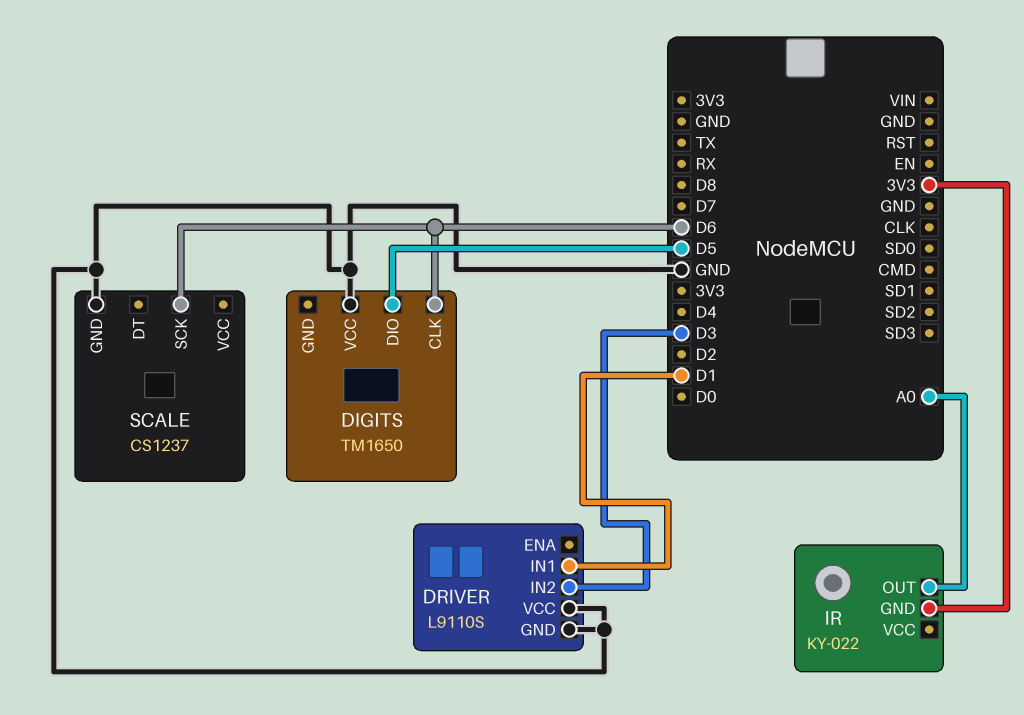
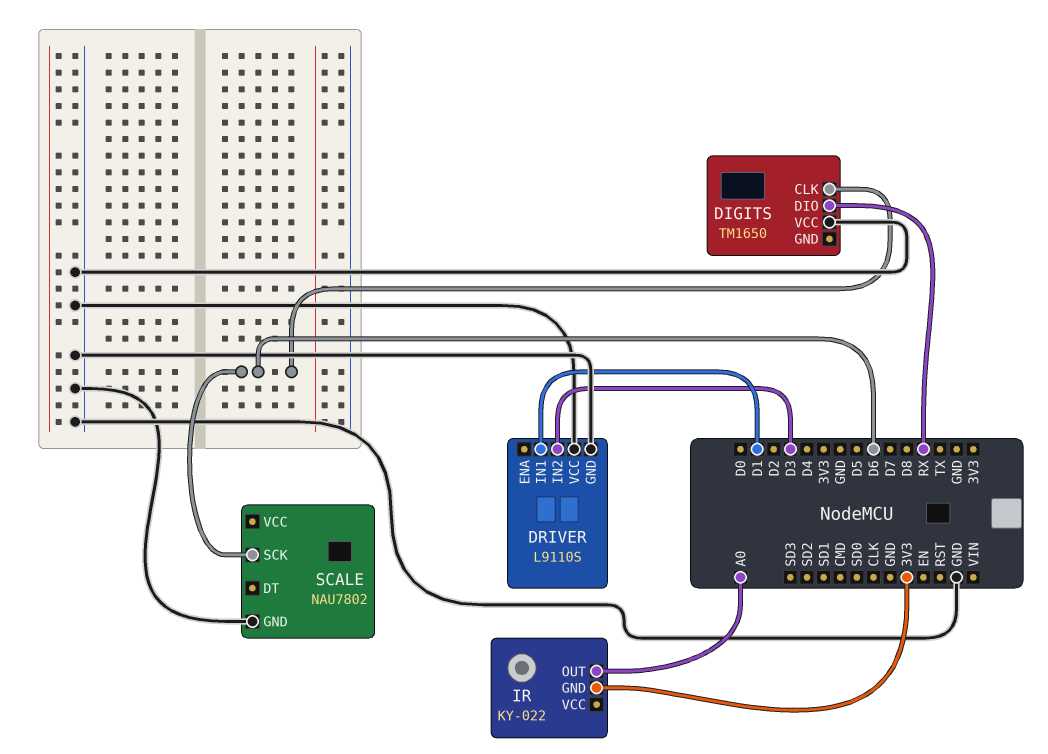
DIGITS pin DIO: D5 -> RX
SCALE: CS1237 -> NAU7802

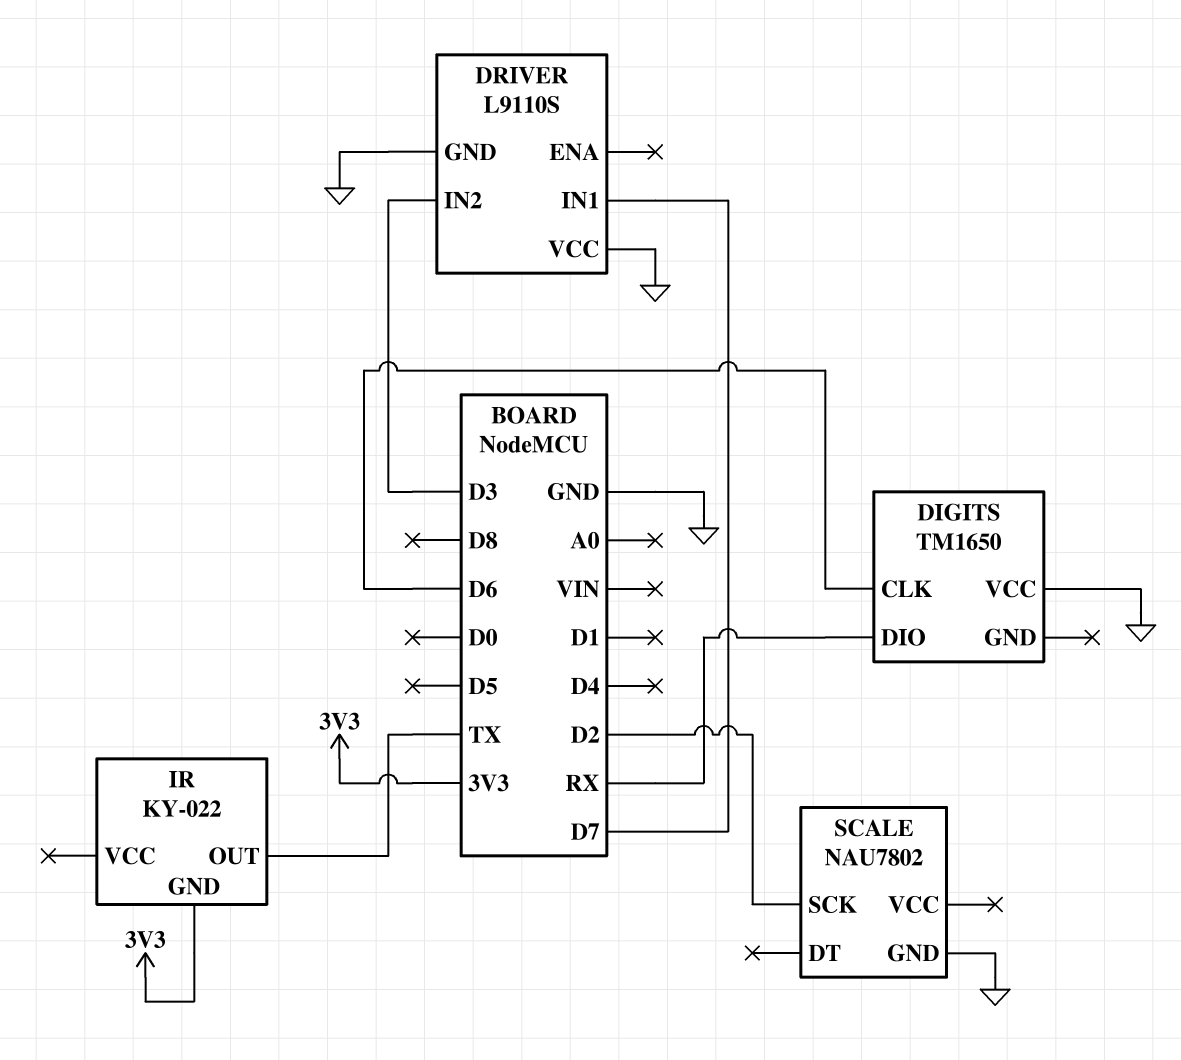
DRIVER pin IN1: D1 -> D7
IR pin OUT: A0 -> TX
SCALE pin SCK: D6 -> D2

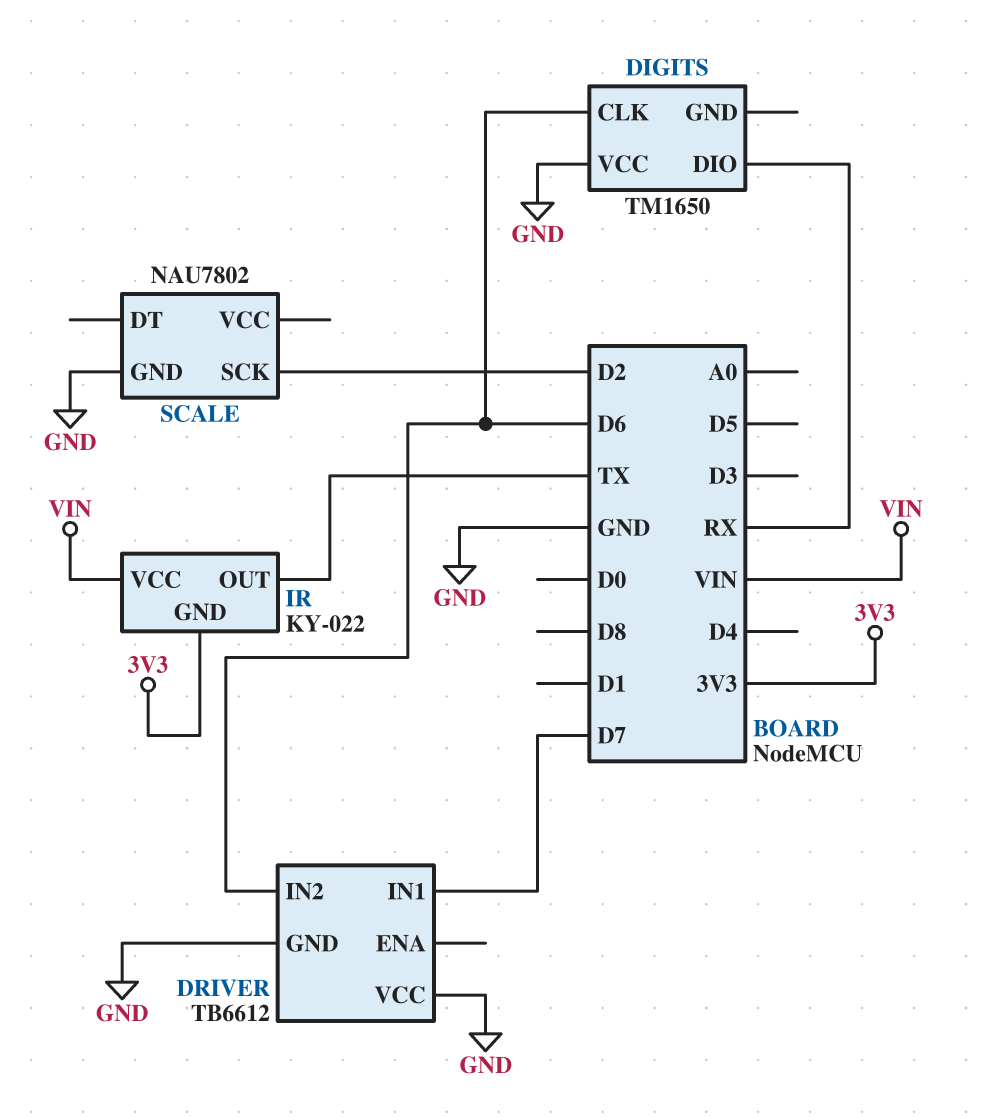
DRIVER: L9110S -> TB6612
DRIVER pin IN2: D3 -> D6
IR pin VCC: none -> VIN

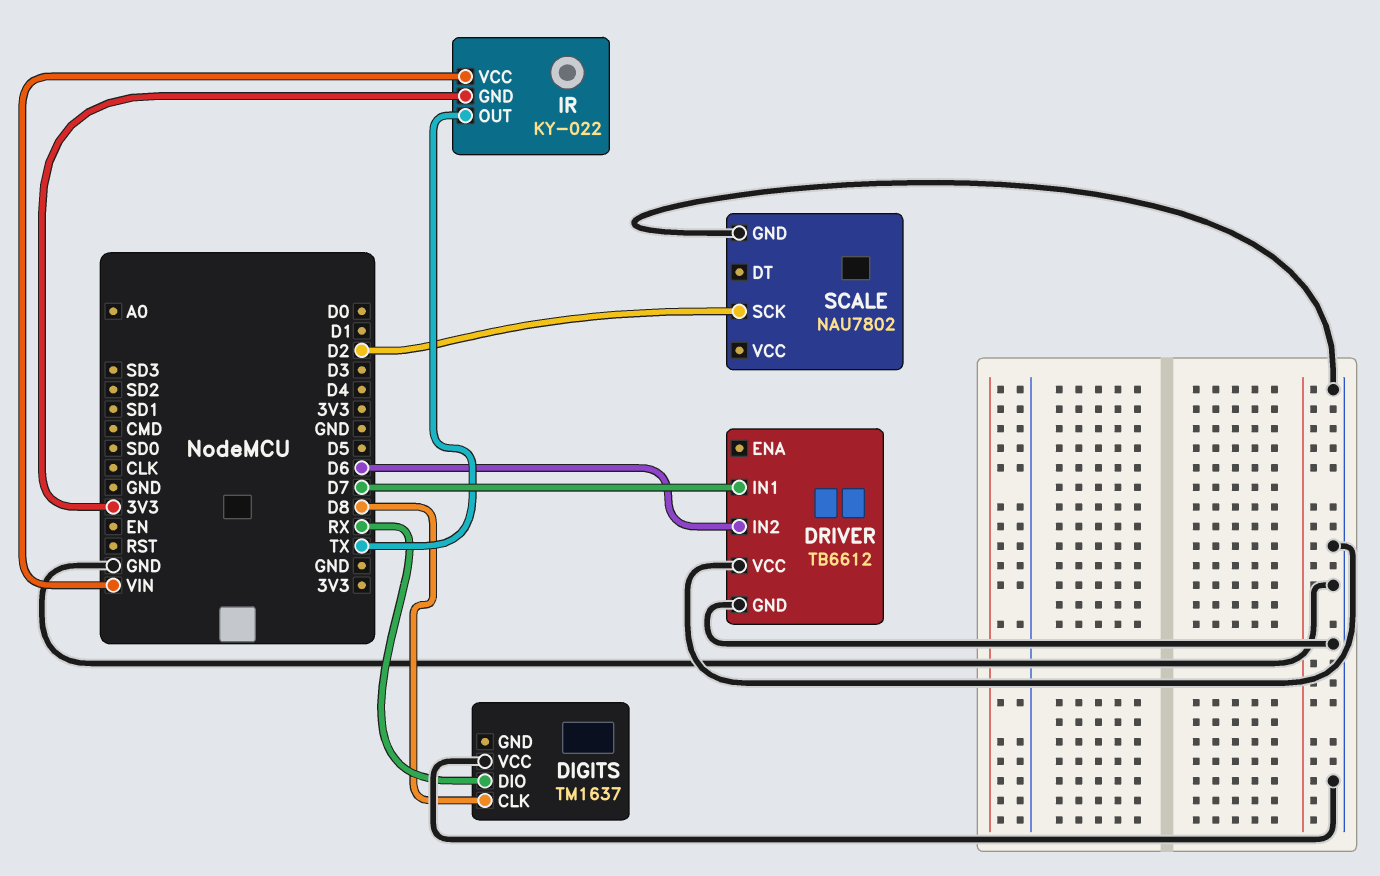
DIGITS: TM1650 -> TM1637
DIGITS pin CLK: D6 -> D8

